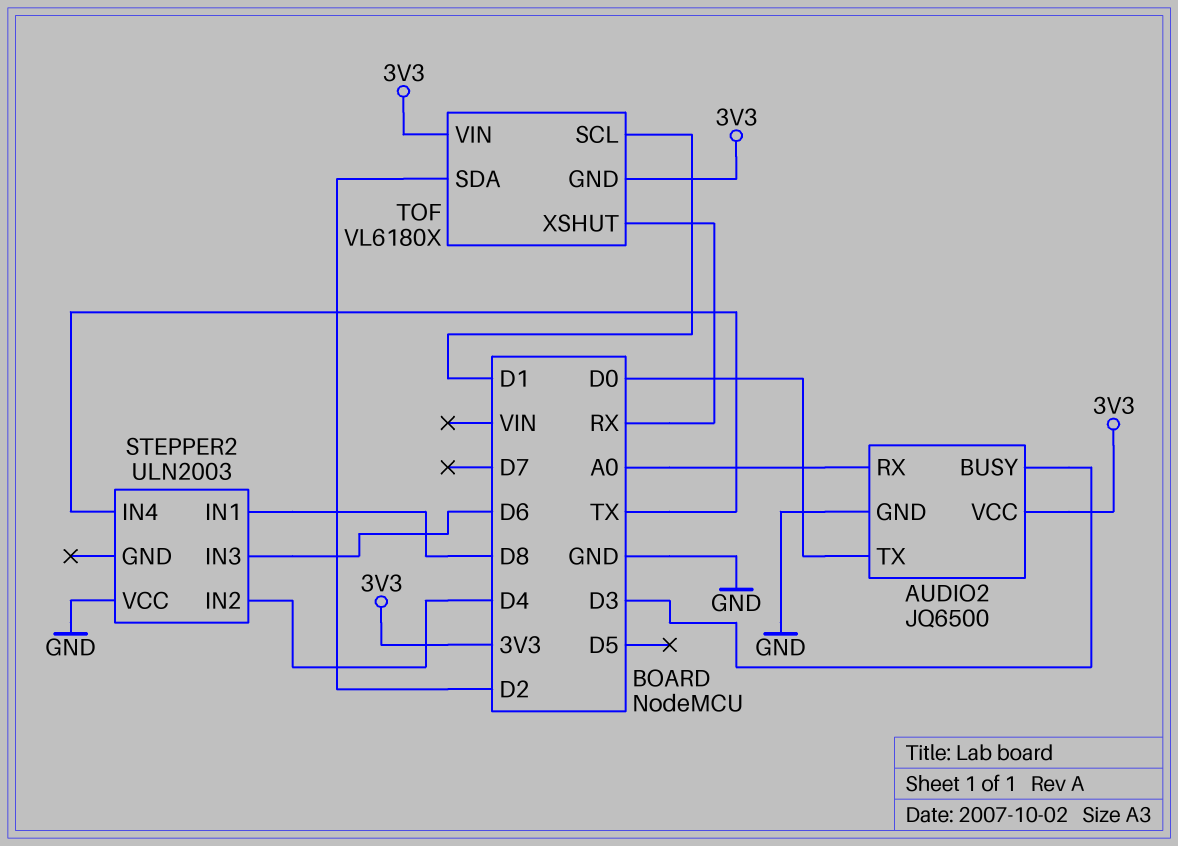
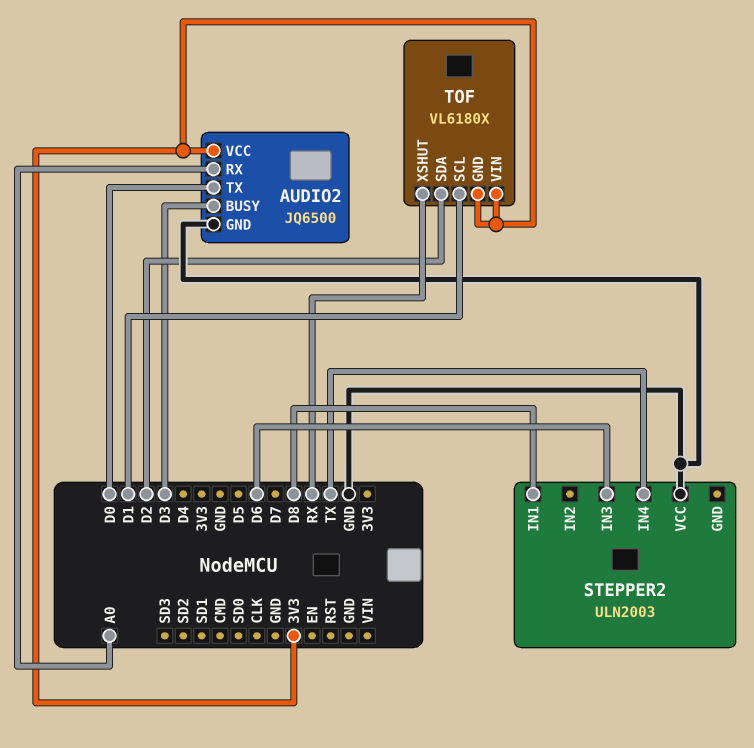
STEPPER2 pin IN2: D4 -> none

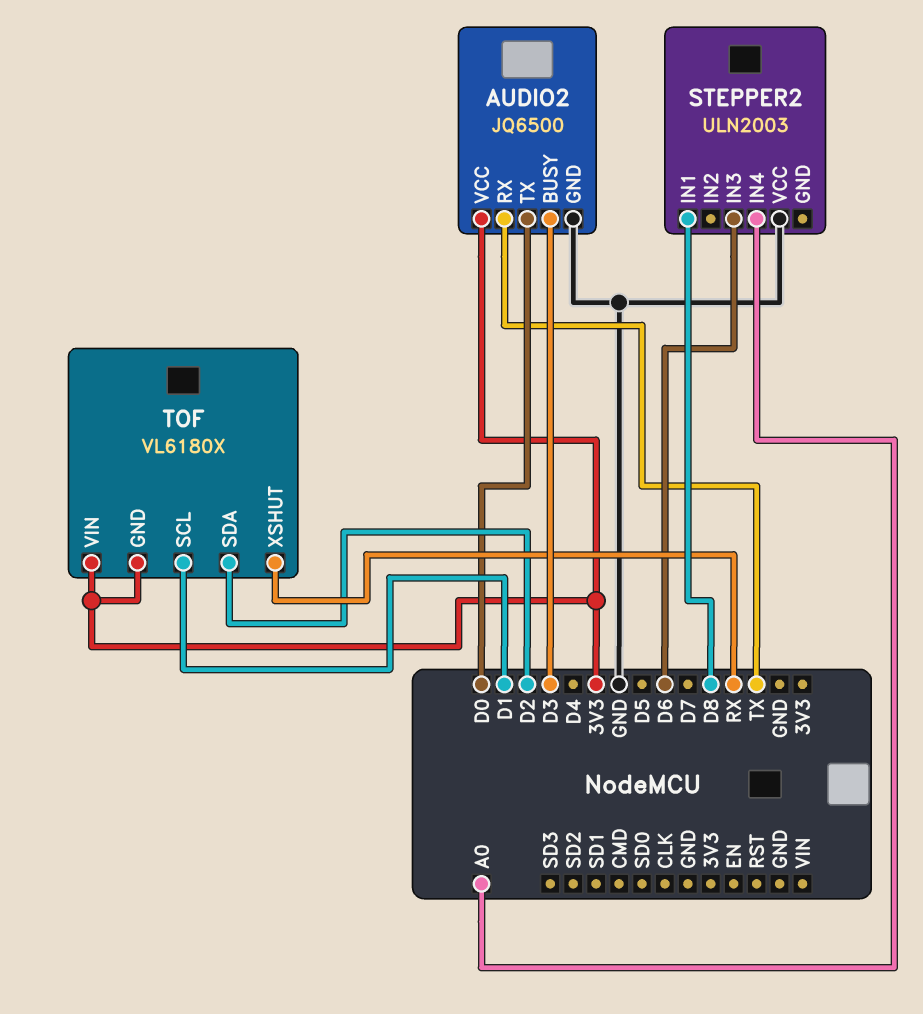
AUDIO2 pin RX: A0 -> TX
STEPPER2 pin IN4: TX -> A0

